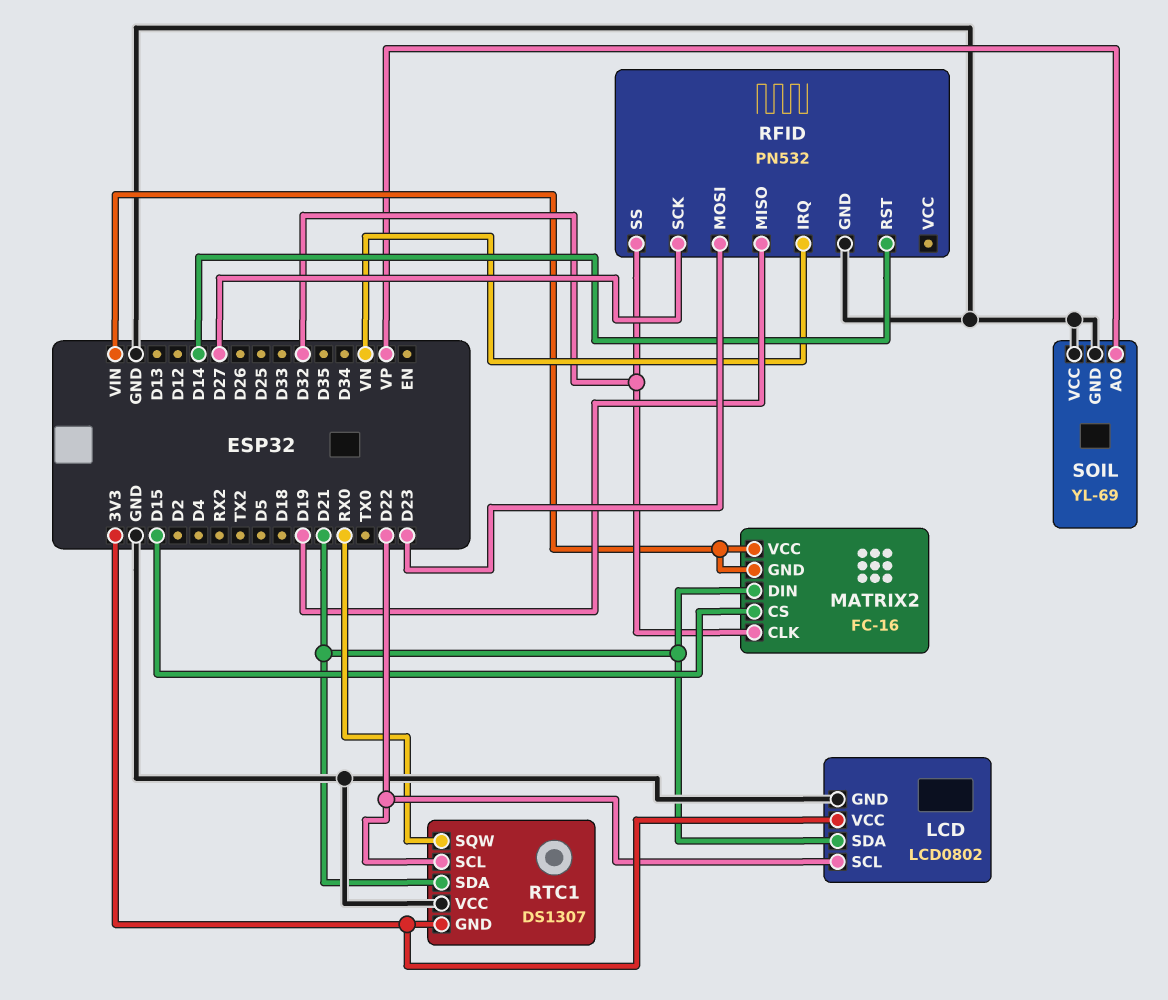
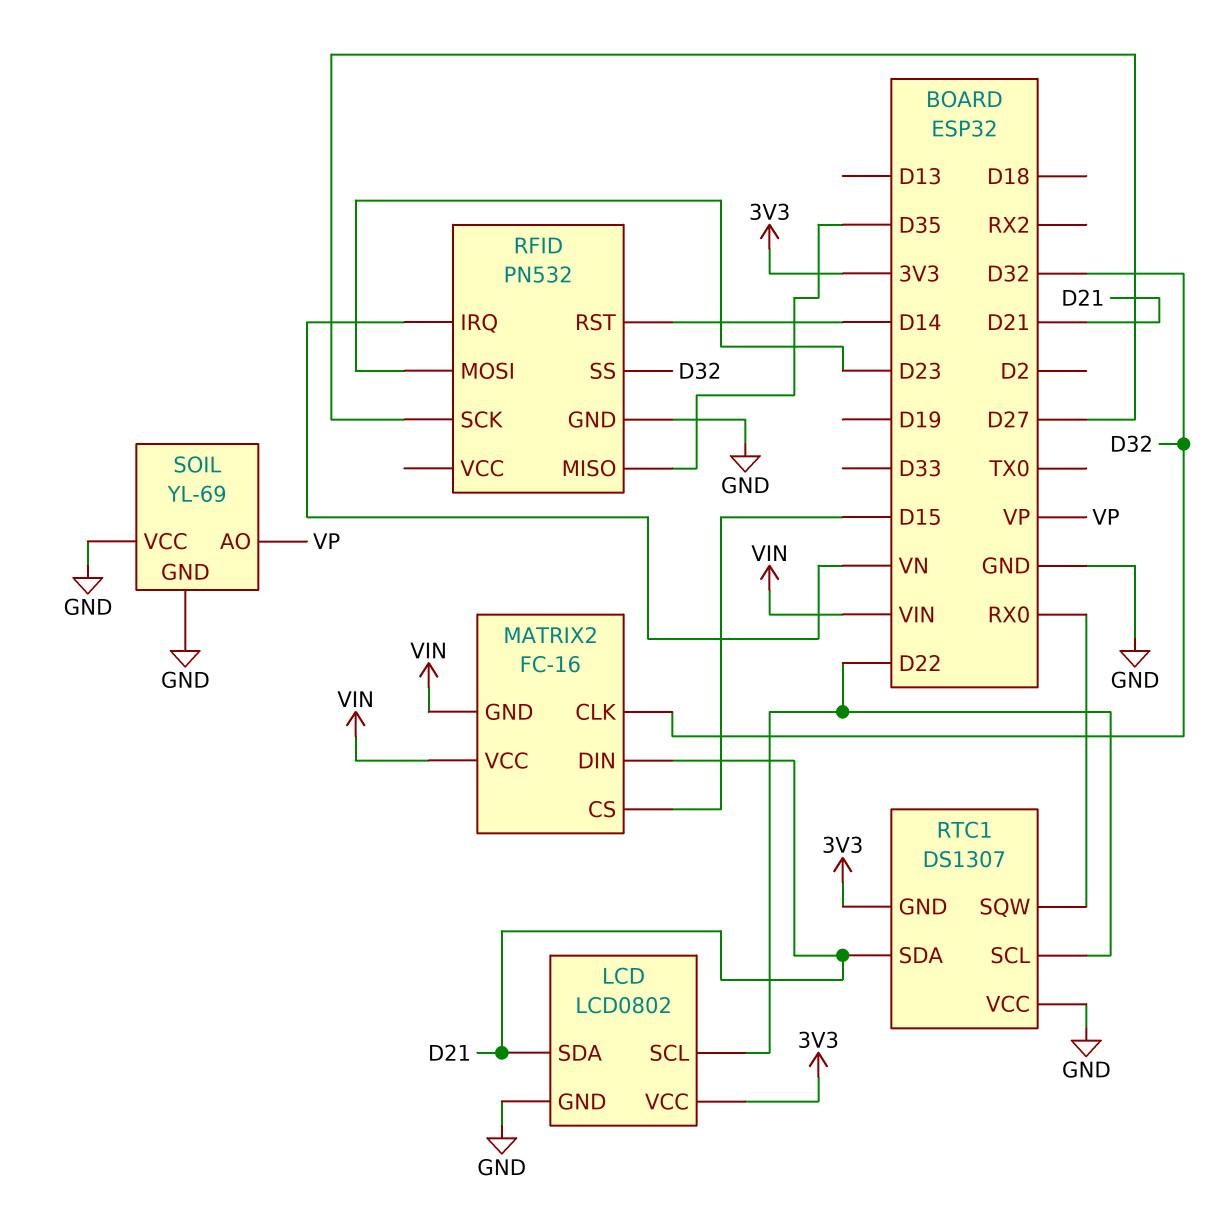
RFID pin MISO: D19 -> D35

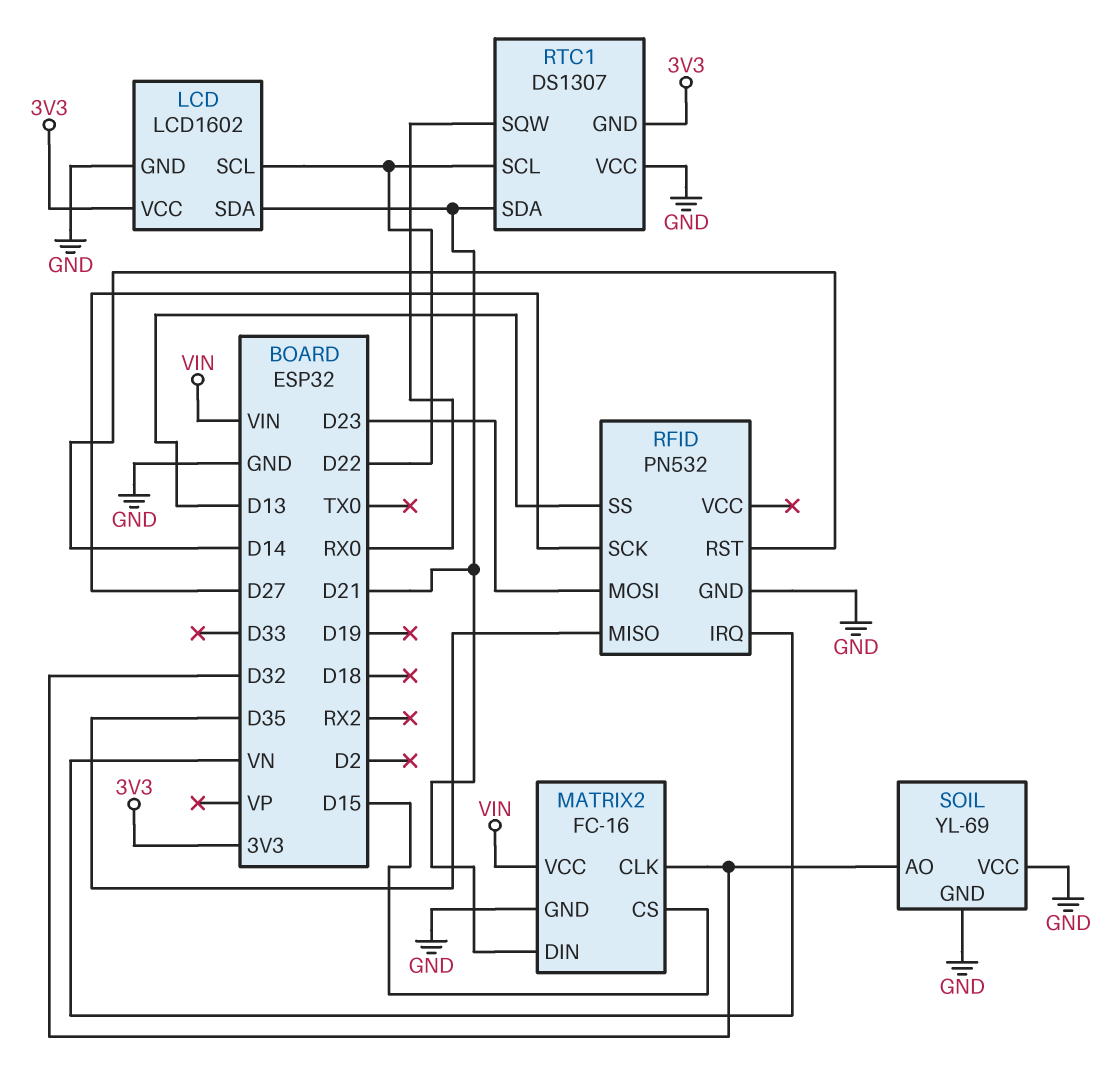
LCD: LCD0802 -> LCD1602
MATRIX2 pin GND: VIN -> GND
RFID pin SS: D32 -> D13
SOIL pin AO: VP -> D32

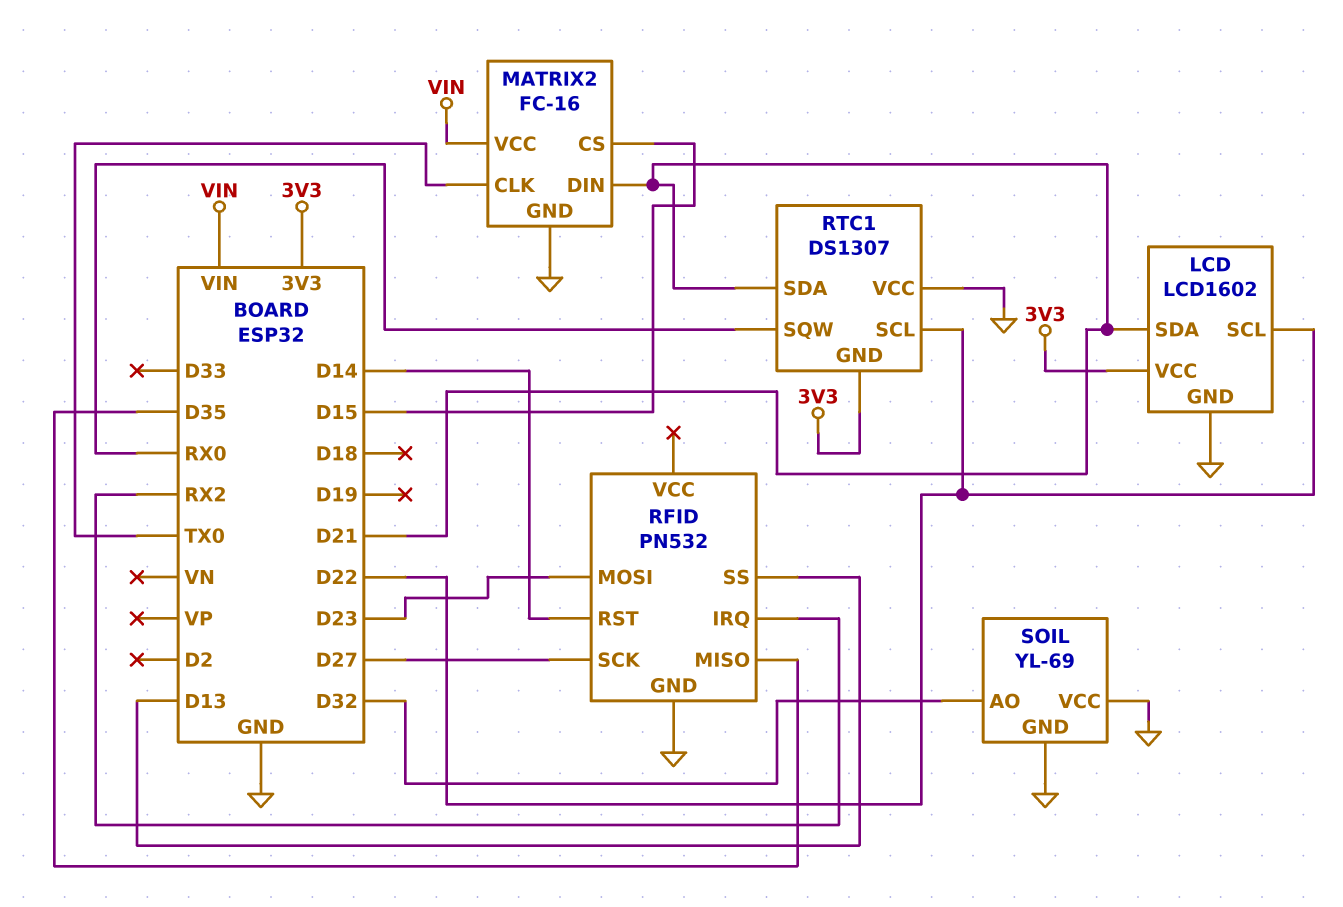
MATRIX2 pin CLK: D32 -> TX0
RFID pin IRQ: VN -> RX2

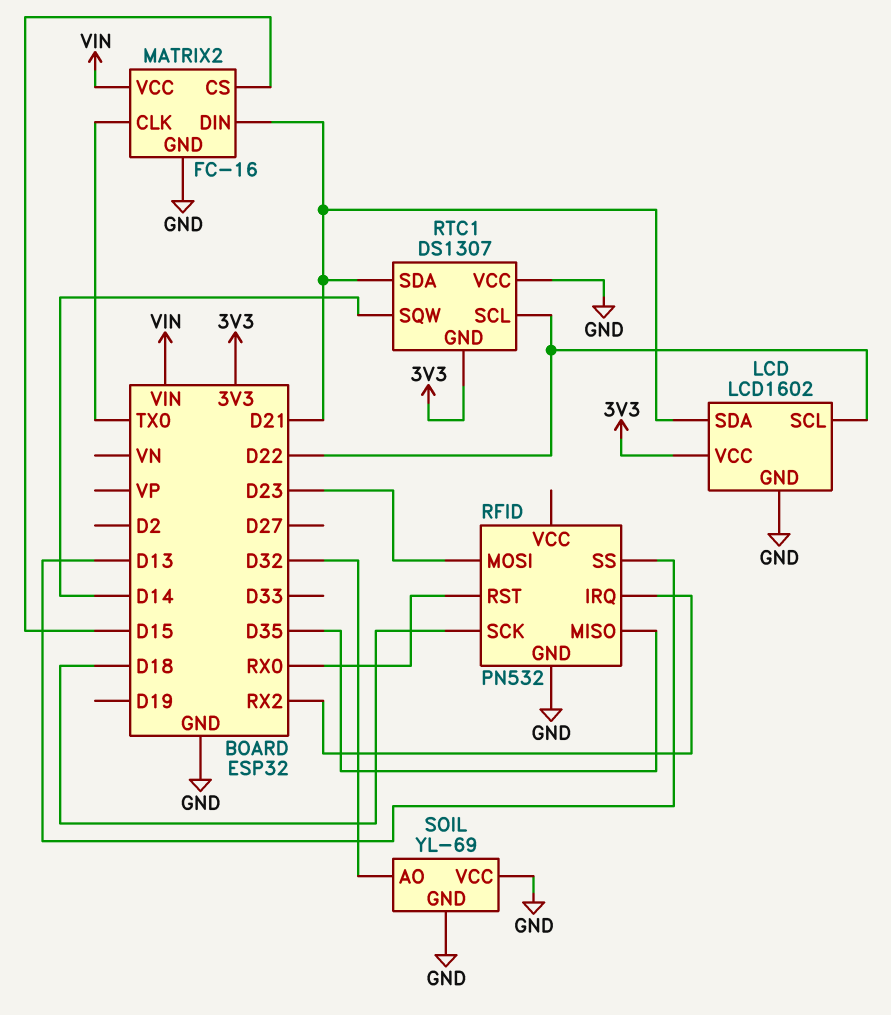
RFID pin RST: D14 -> RX0
RFID pin SCK: D27 -> D18
RTC1 pin SQW: RX0 -> D14

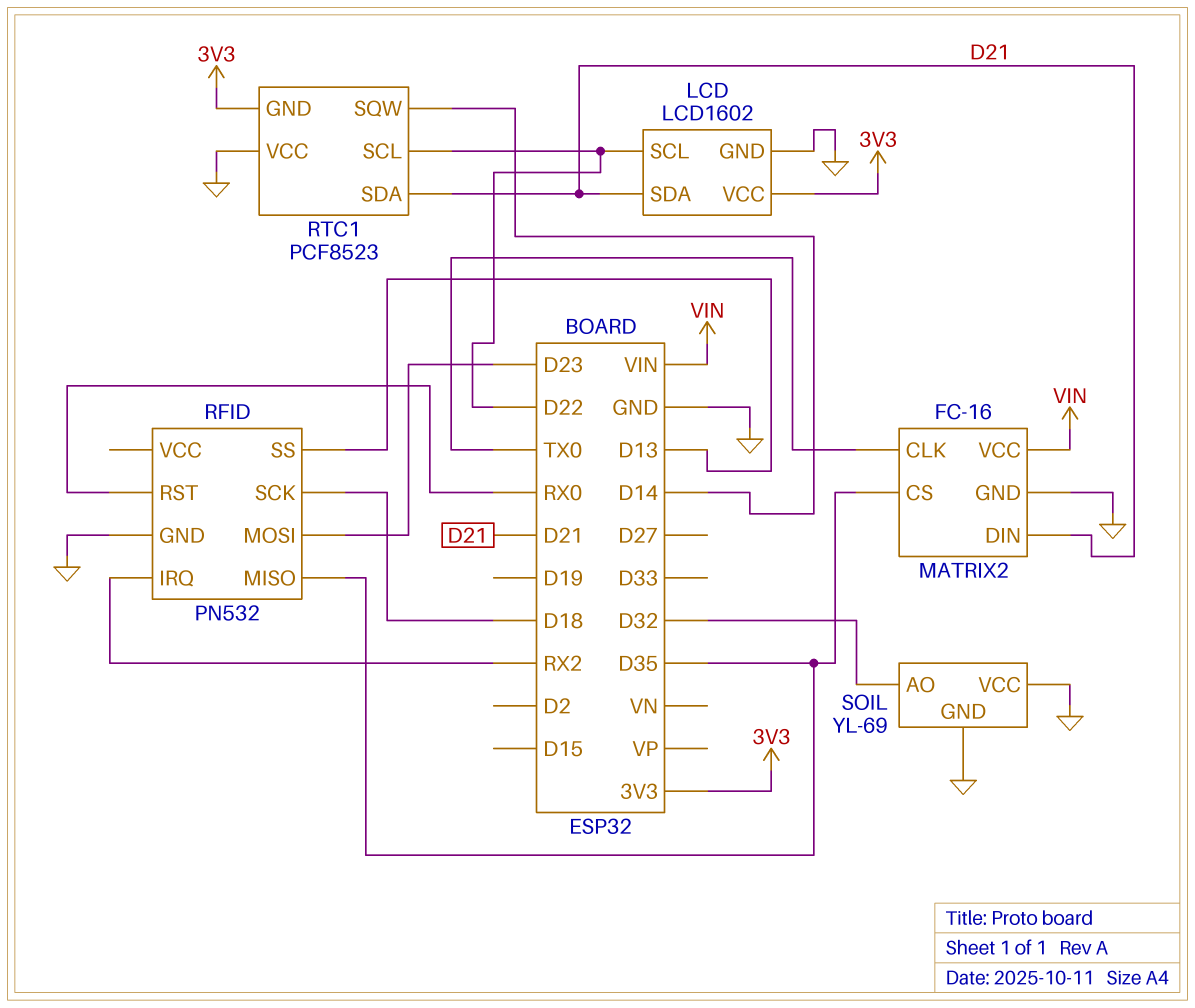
MATRIX2 pin CS: D15 -> D35
RTC1: DS1307 -> PCF8523

